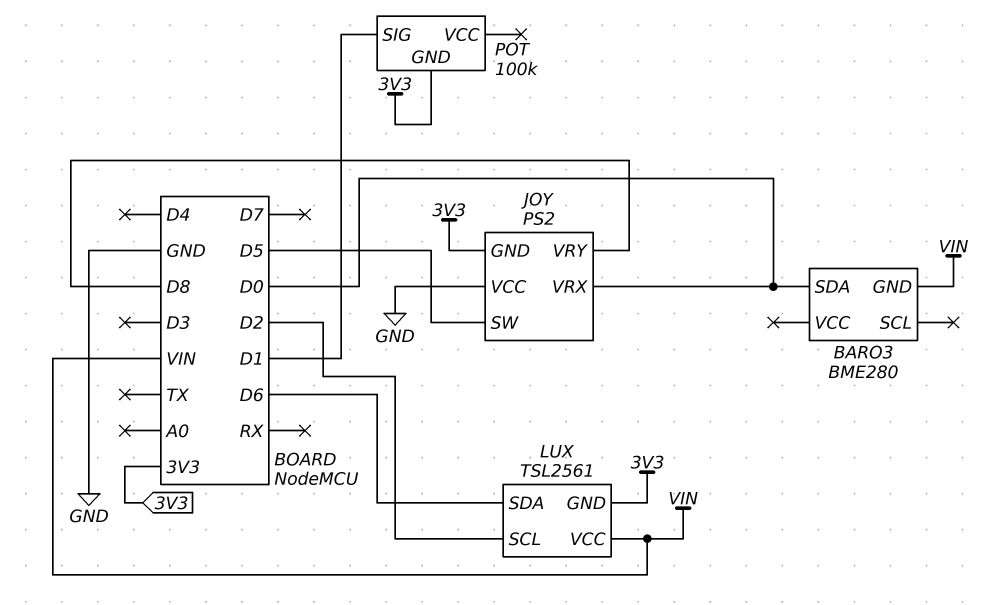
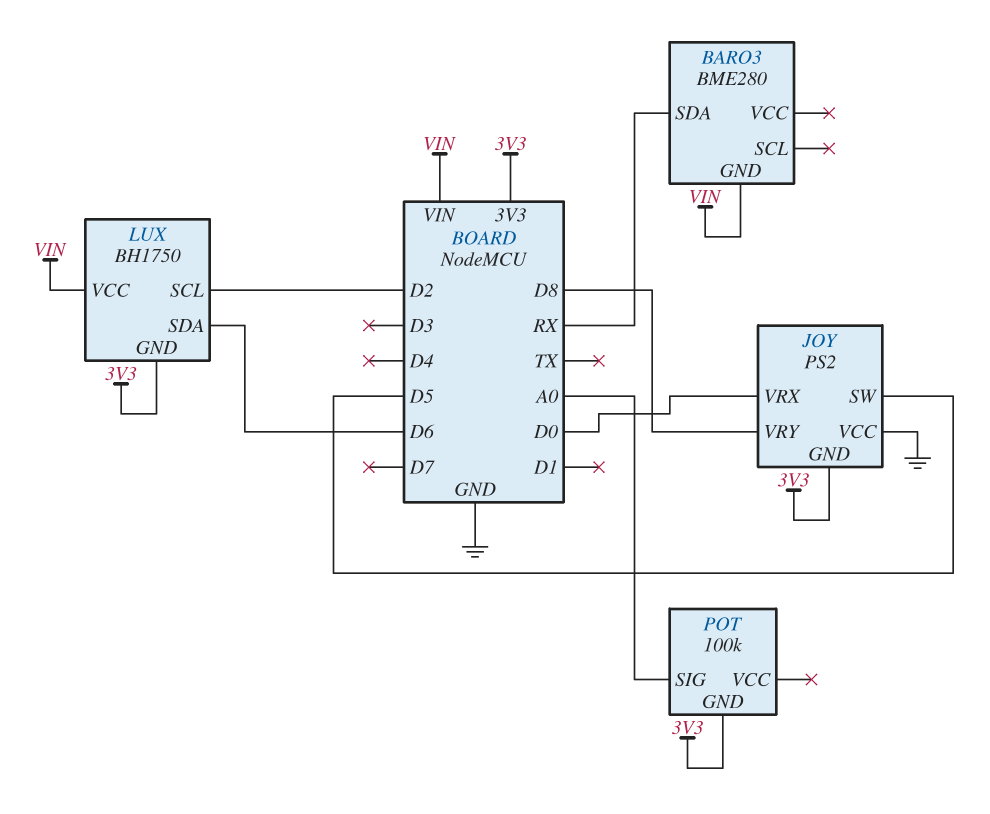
BARO3 pin SDA: D0 -> RX
LUX: TSL2561 -> BH1750
POT pin SIG: D1 -> A0

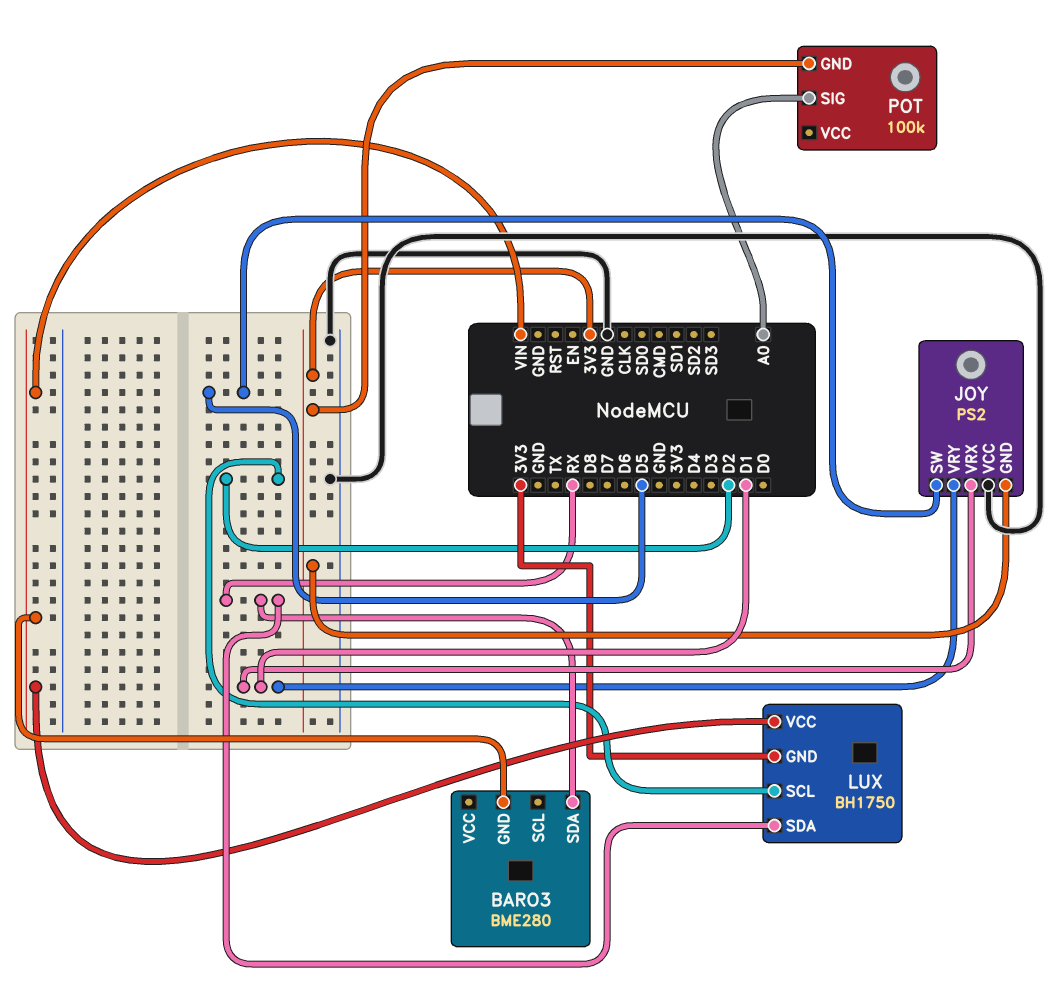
JOY pin VRX: D0 -> D1
JOY pin VRY: D8 -> D1
LUX pin SDA: D6 -> RX

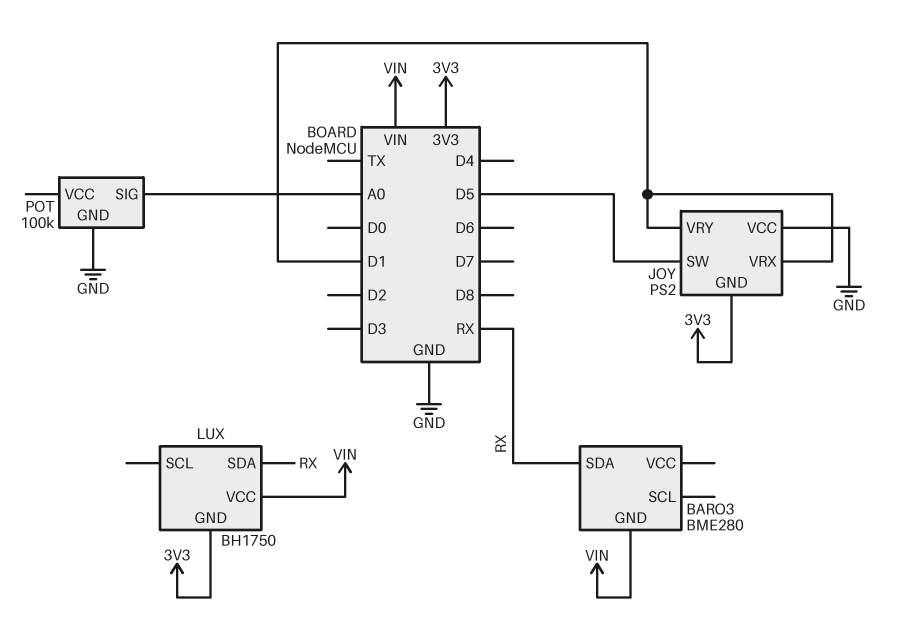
LUX pin SCL: D2 -> none
POT pin GND: 3V3 -> GND

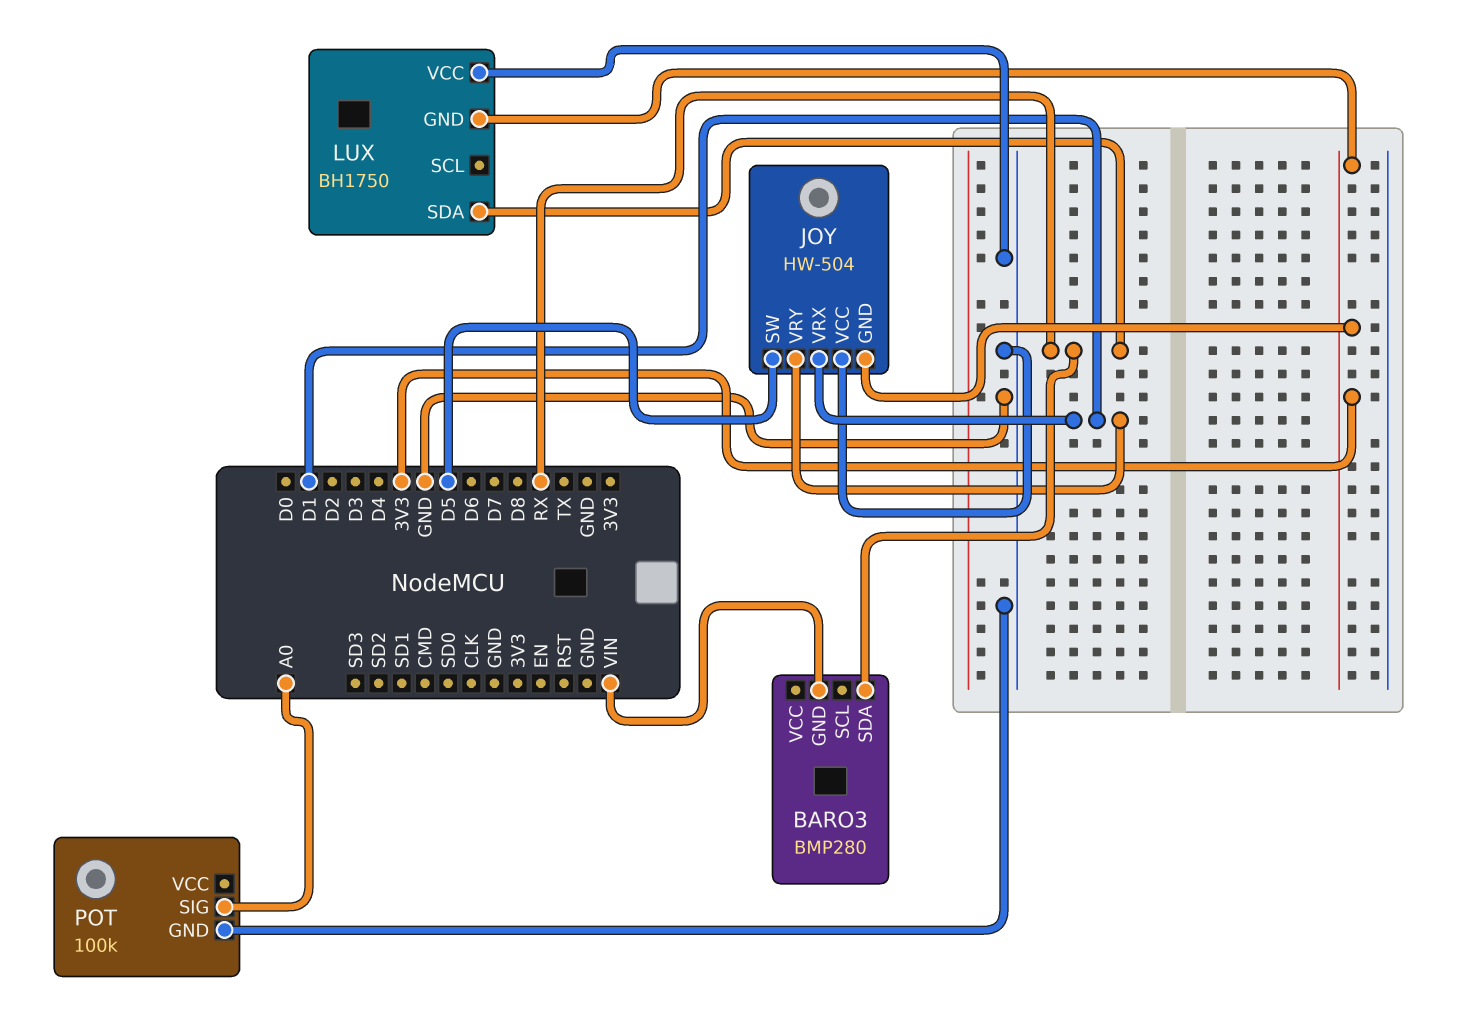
BARO3: BME280 -> BMP280
JOY: PS2 -> HW-504
LUX pin VCC: VIN -> GND

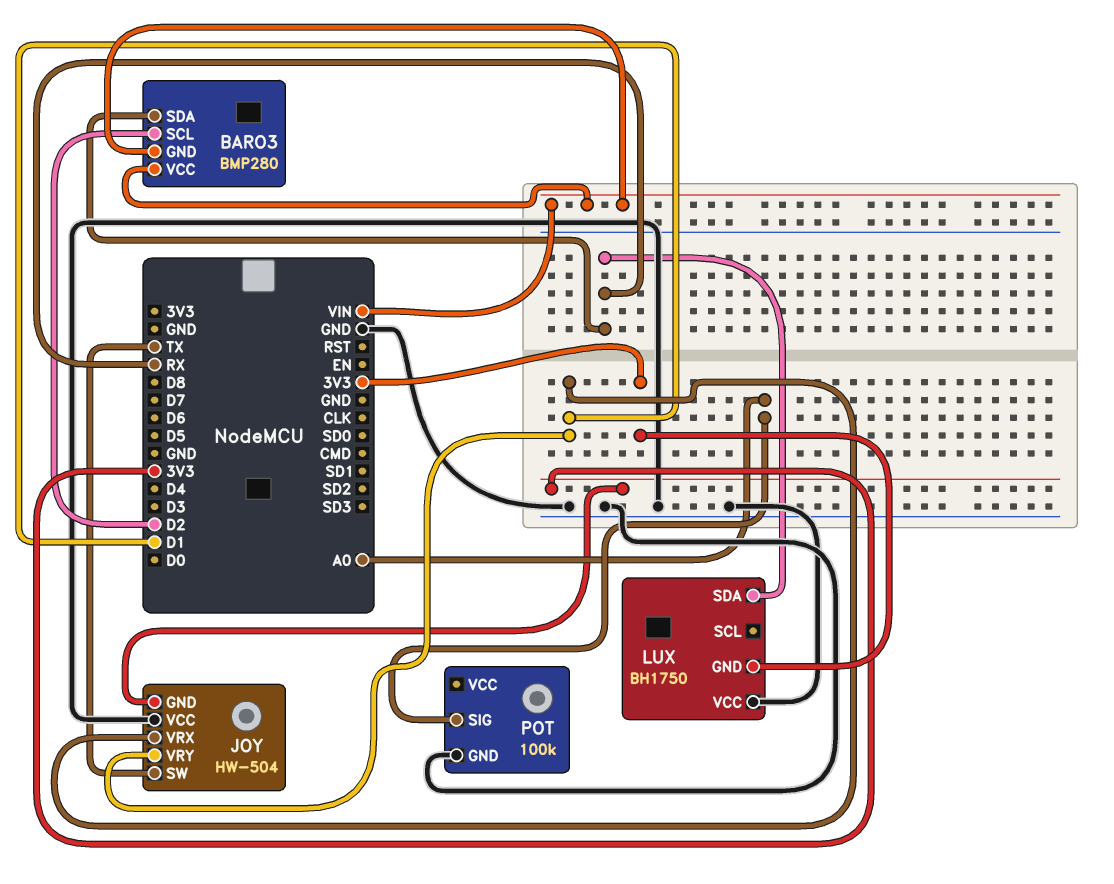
BARO3 pin SCL: none -> D2
BARO3 pin VCC: none -> VIN
JOY pin SW: D5 -> TX

